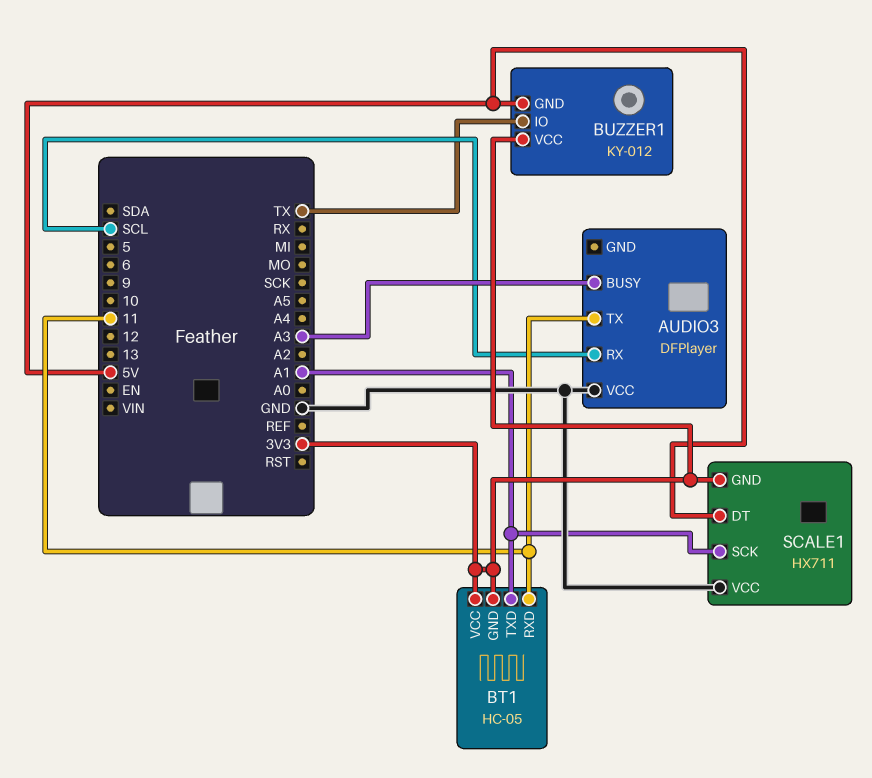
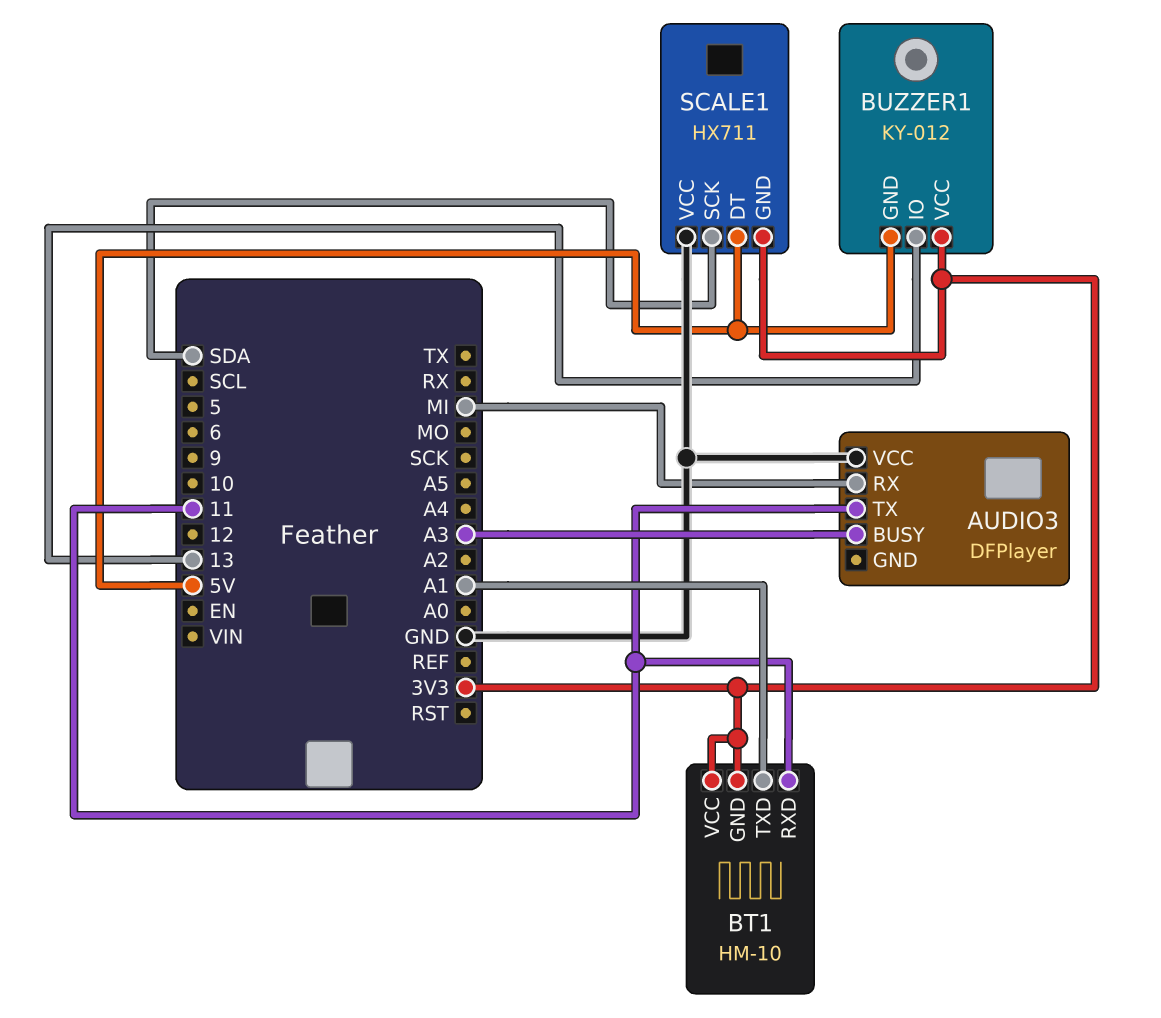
AUDIO3 pin RX: SCL -> MI
BT1: HC-05 -> HM-10
BUZZER1 pin IO: TX -> 13
SCALE1 pin SCK: A1 -> SDA

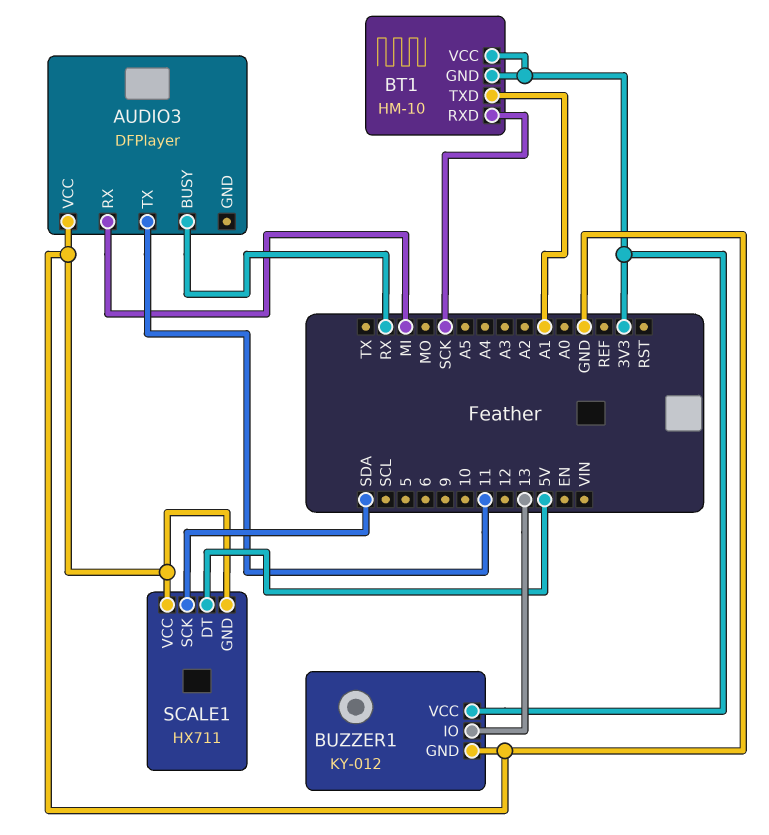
AUDIO3 pin BUSY: A3 -> RX
BT1 pin RXD: 11 -> SCK
BUZZER1 pin GND: 5V -> GND
SCALE1 pin GND: 3V3 -> GND

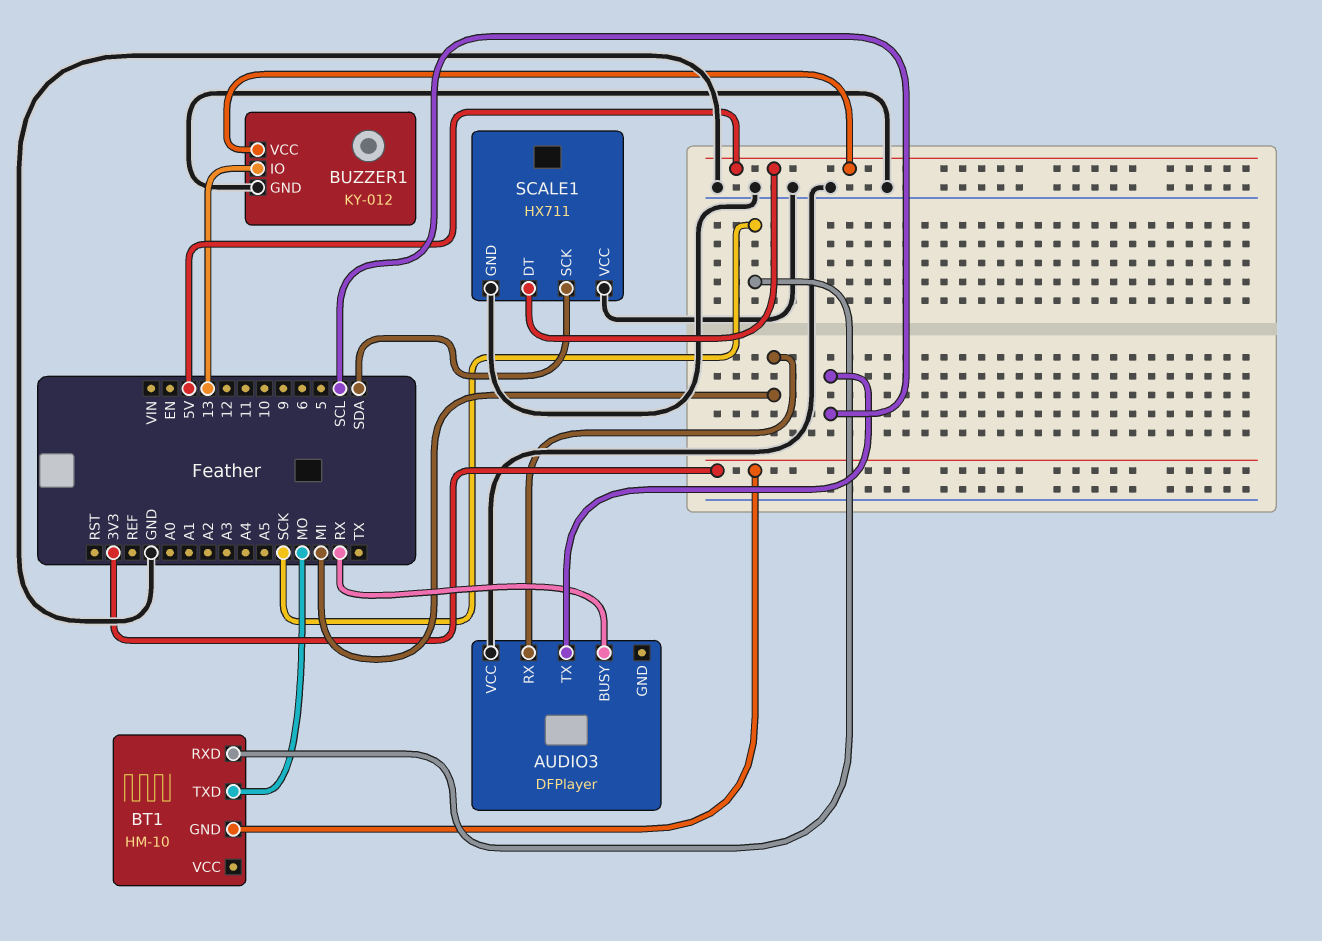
AUDIO3 pin TX: 11 -> SCL
BT1 pin TXD: A1 -> MO
BT1 pin VCC: 3V3 -> none
BUZZER1 pin VCC: 3V3 -> 5V

